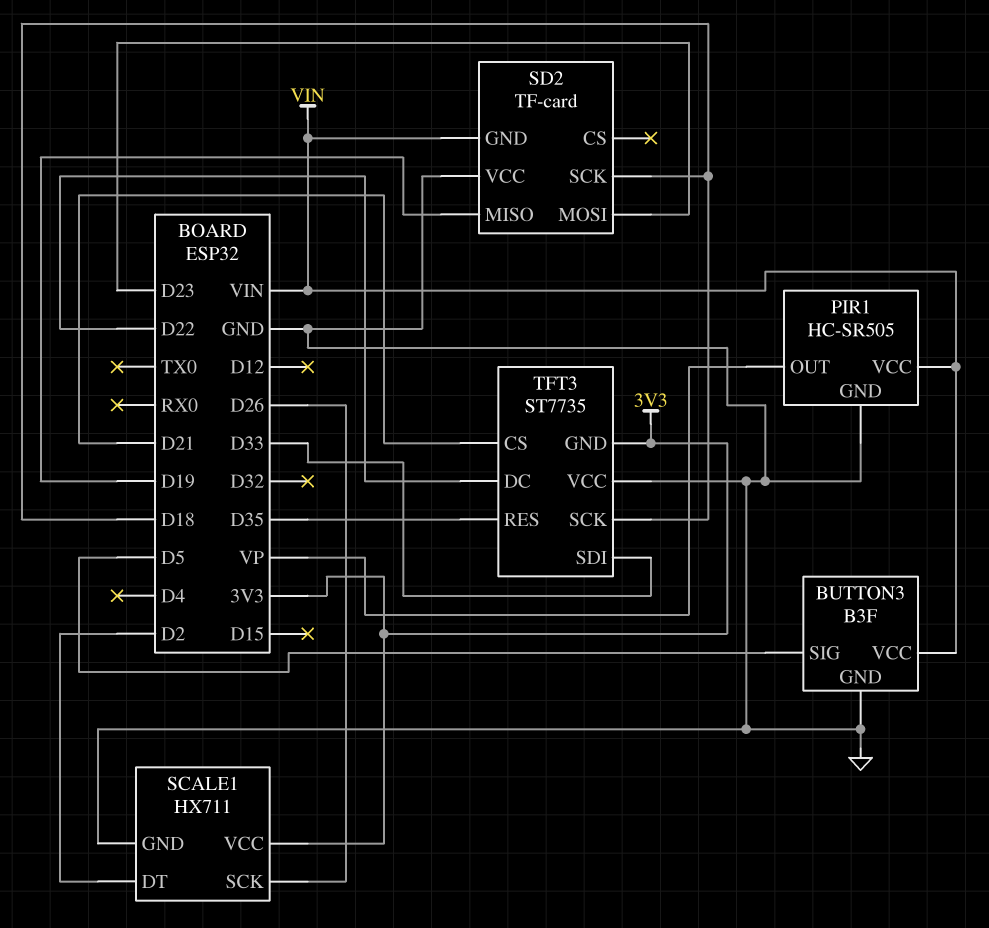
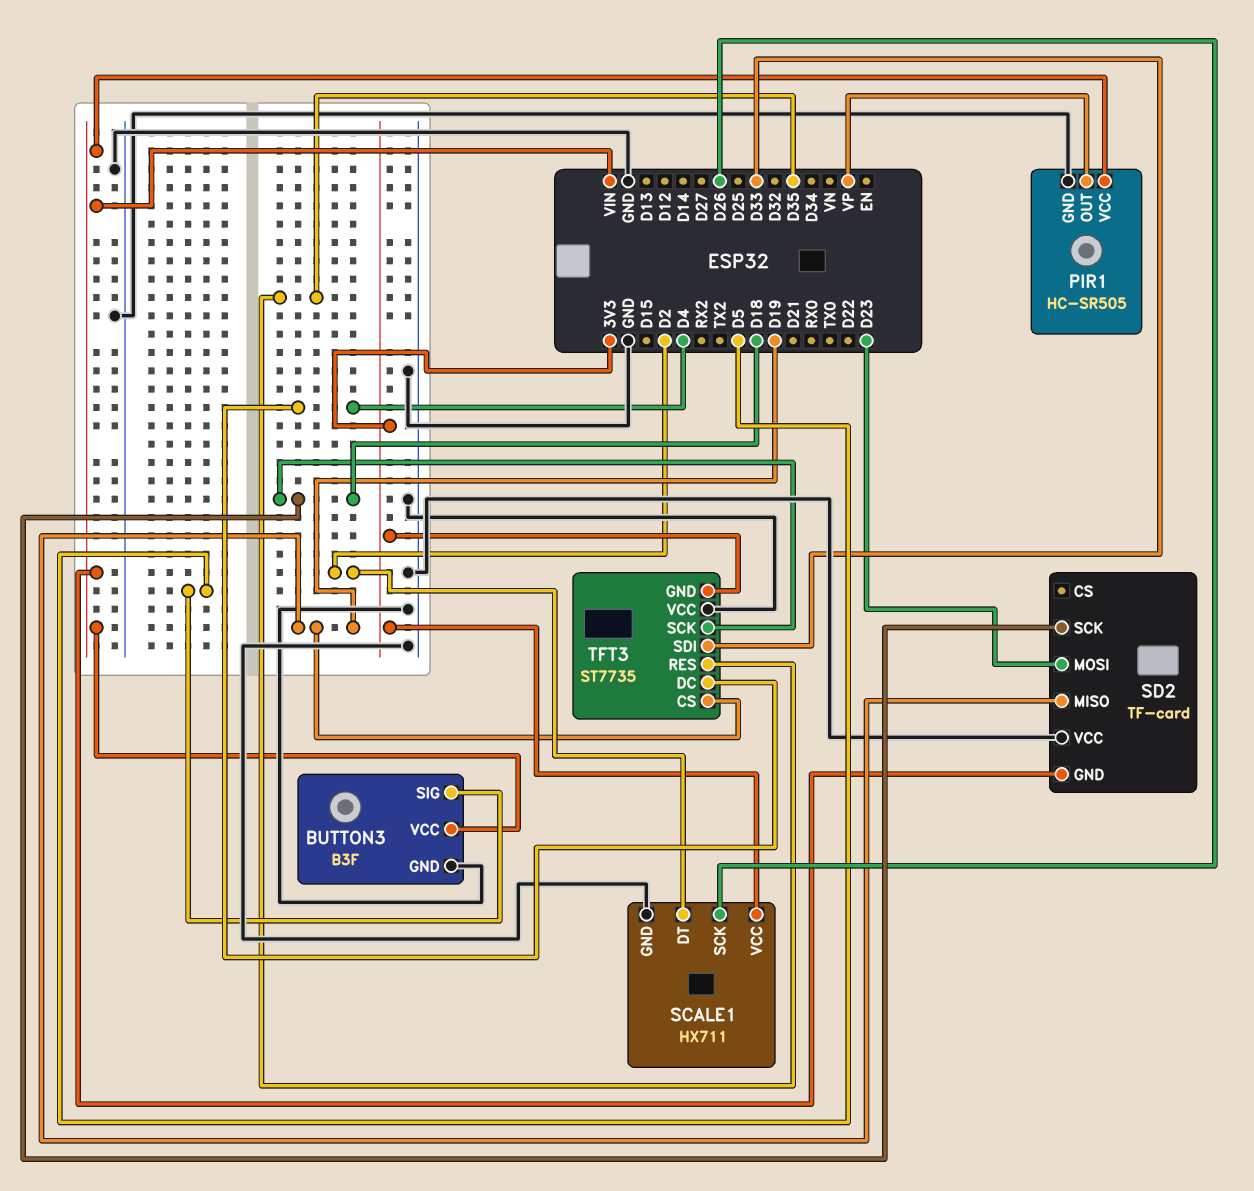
TFT3 pin CS: D21 -> D19
TFT3 pin DC: D22 -> D4

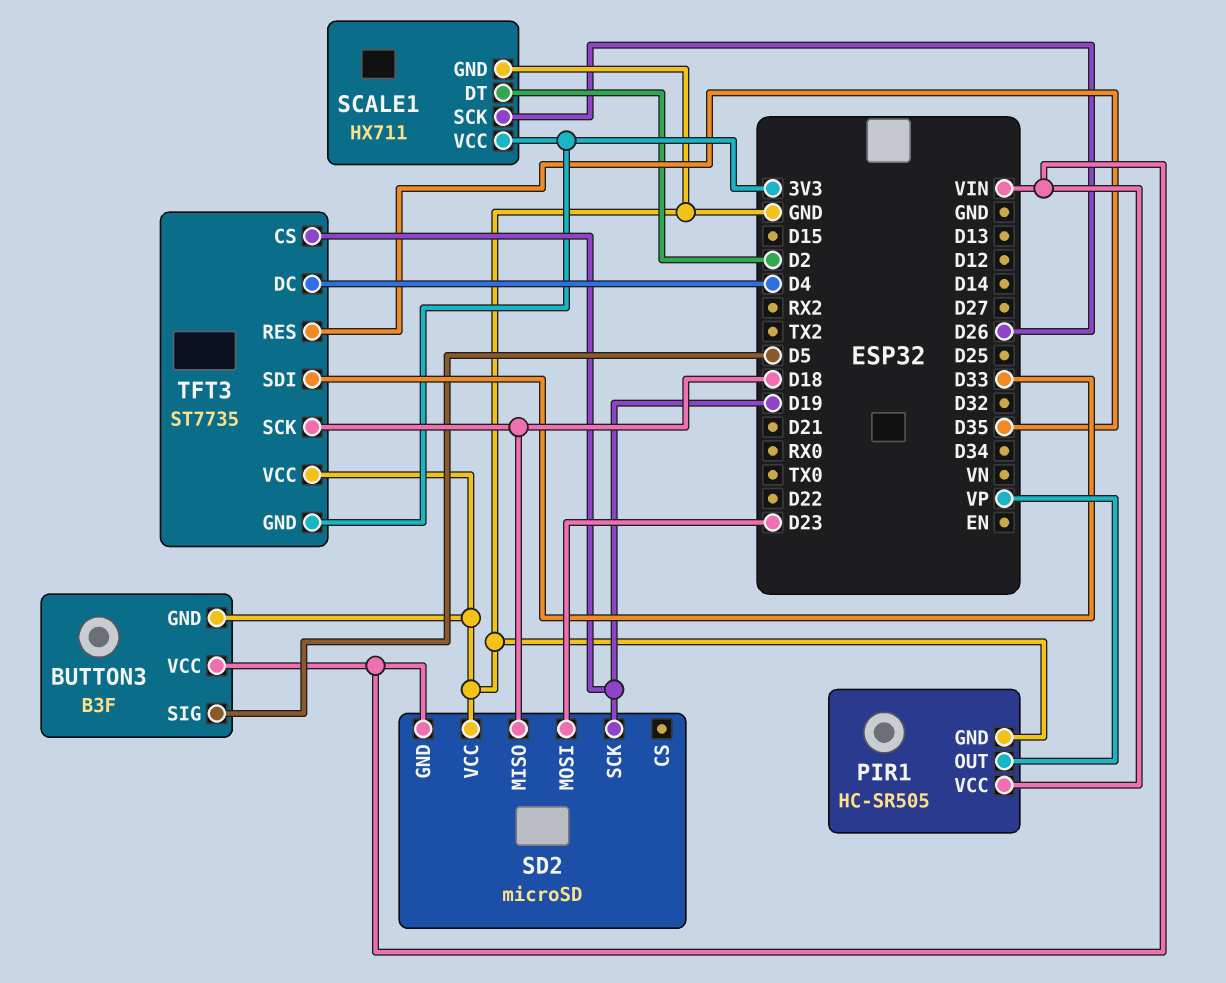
SD2: TF-card -> microSD
SD2 pin MISO: D19 -> D18
SD2 pin SCK: D18 -> D19

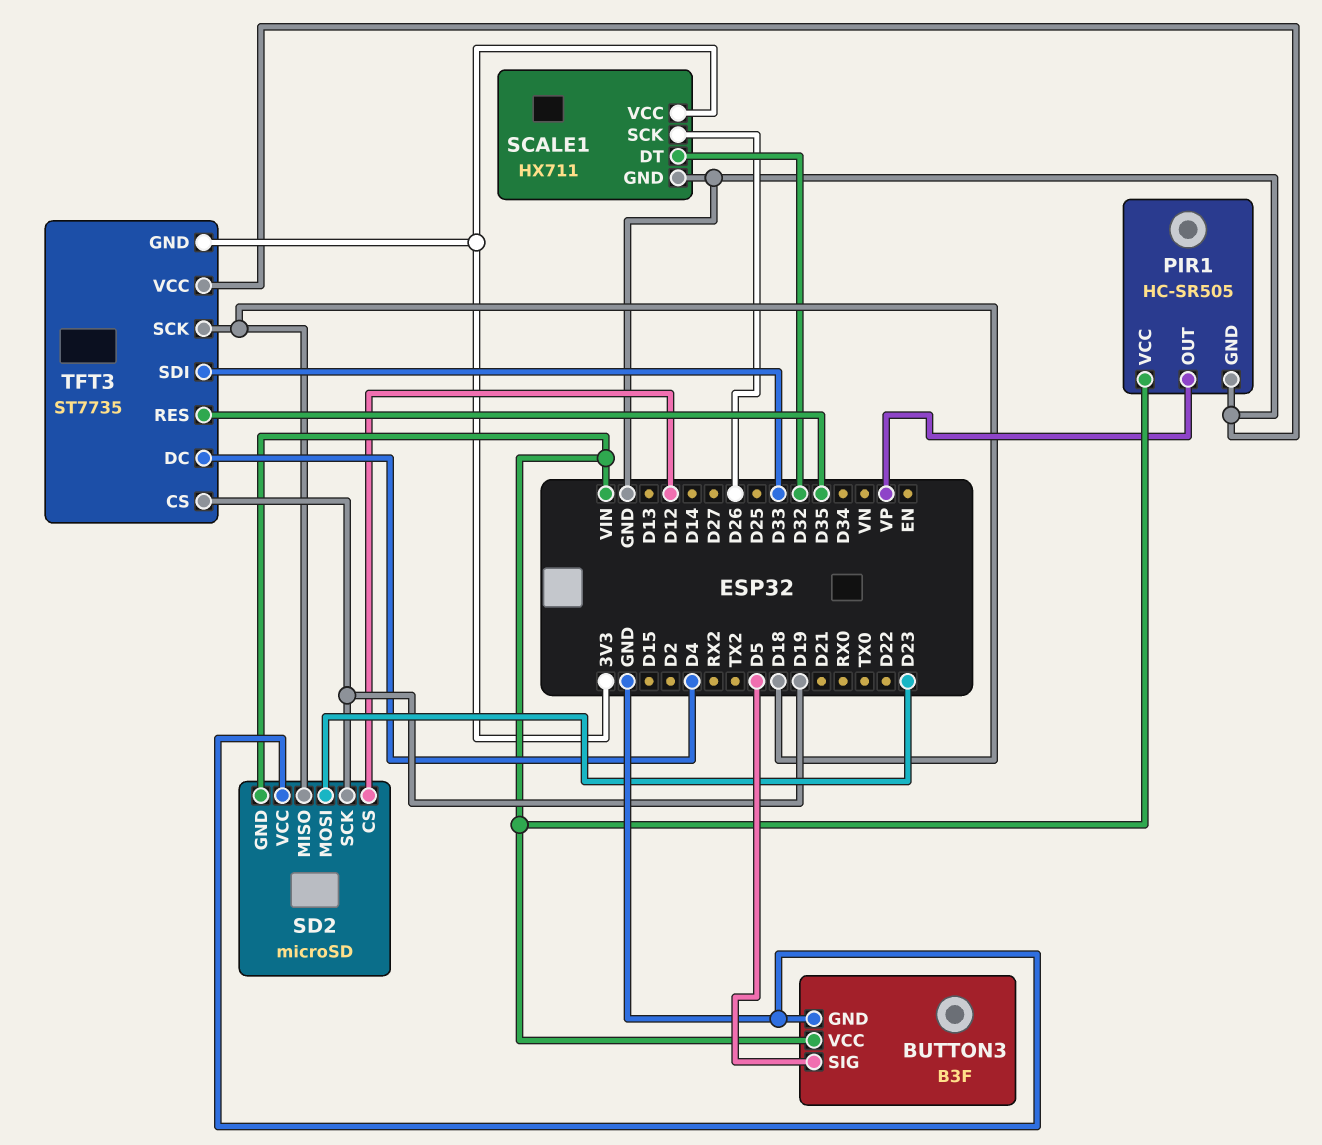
SCALE1 pin DT: D2 -> D32
SD2 pin CS: none -> D12

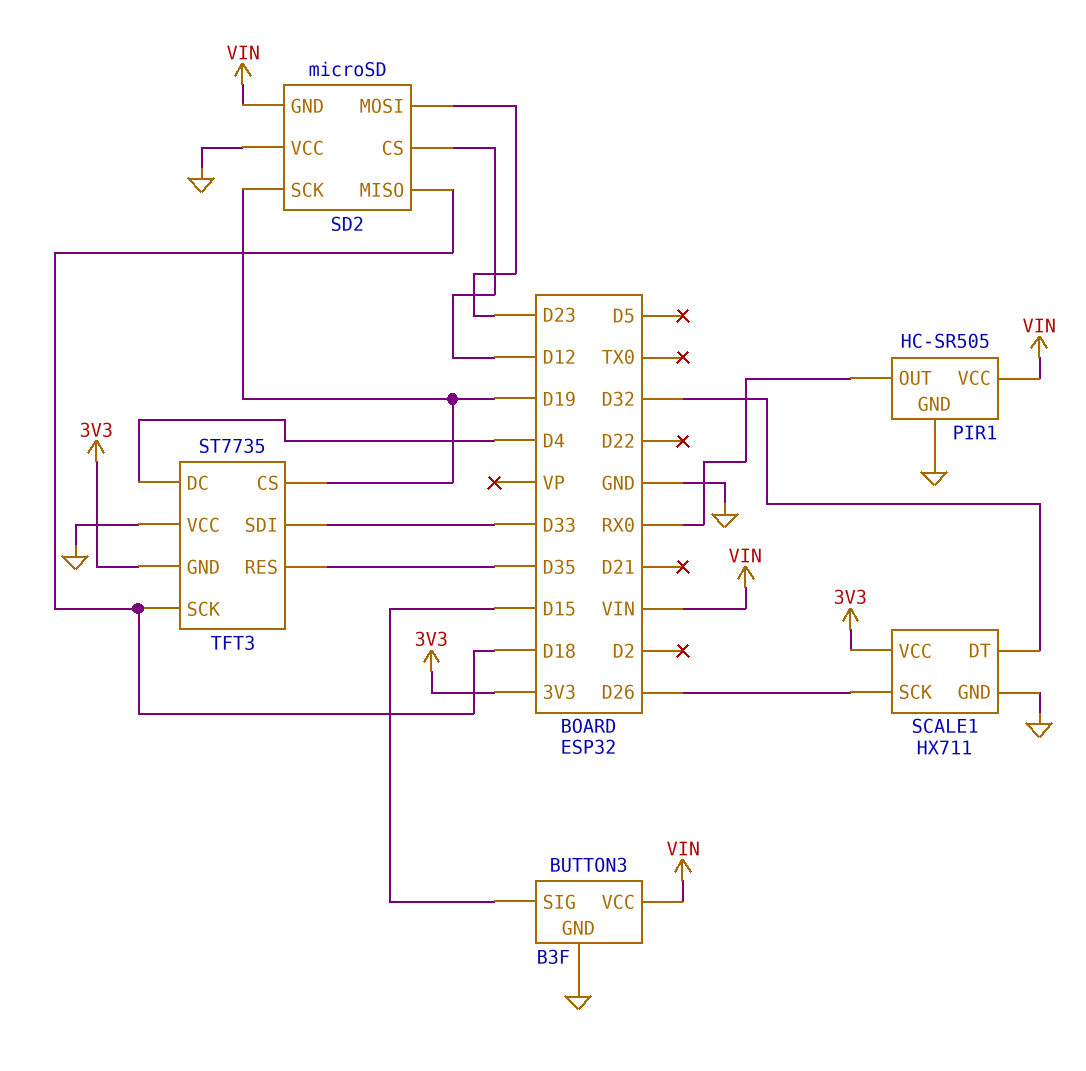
BUTTON3 pin SIG: D5 -> D15
PIR1 pin OUT: VP -> RX0

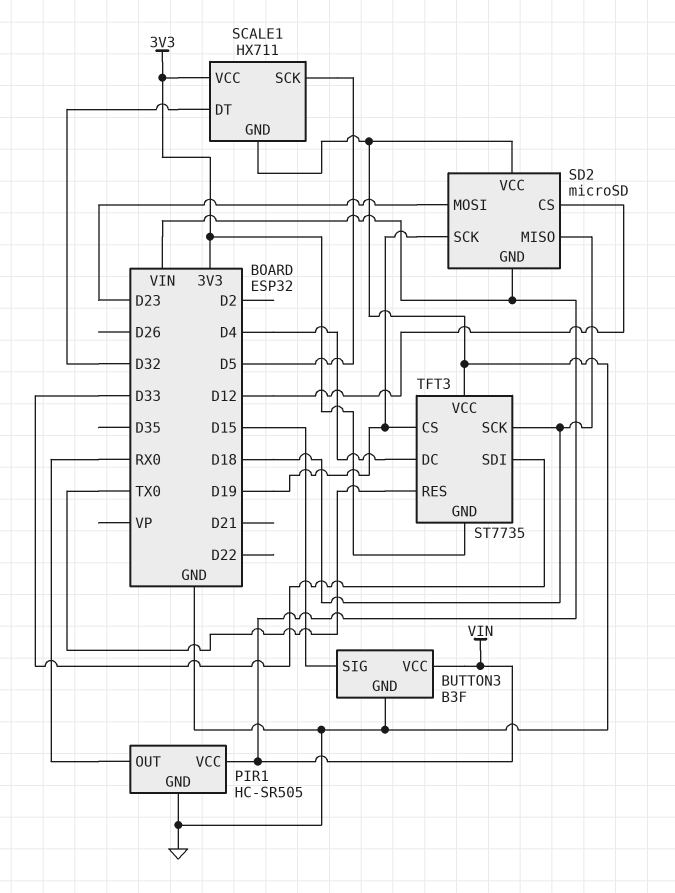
SCALE1 pin SCK: D26 -> D5
TFT3 pin RES: D35 -> TX0

